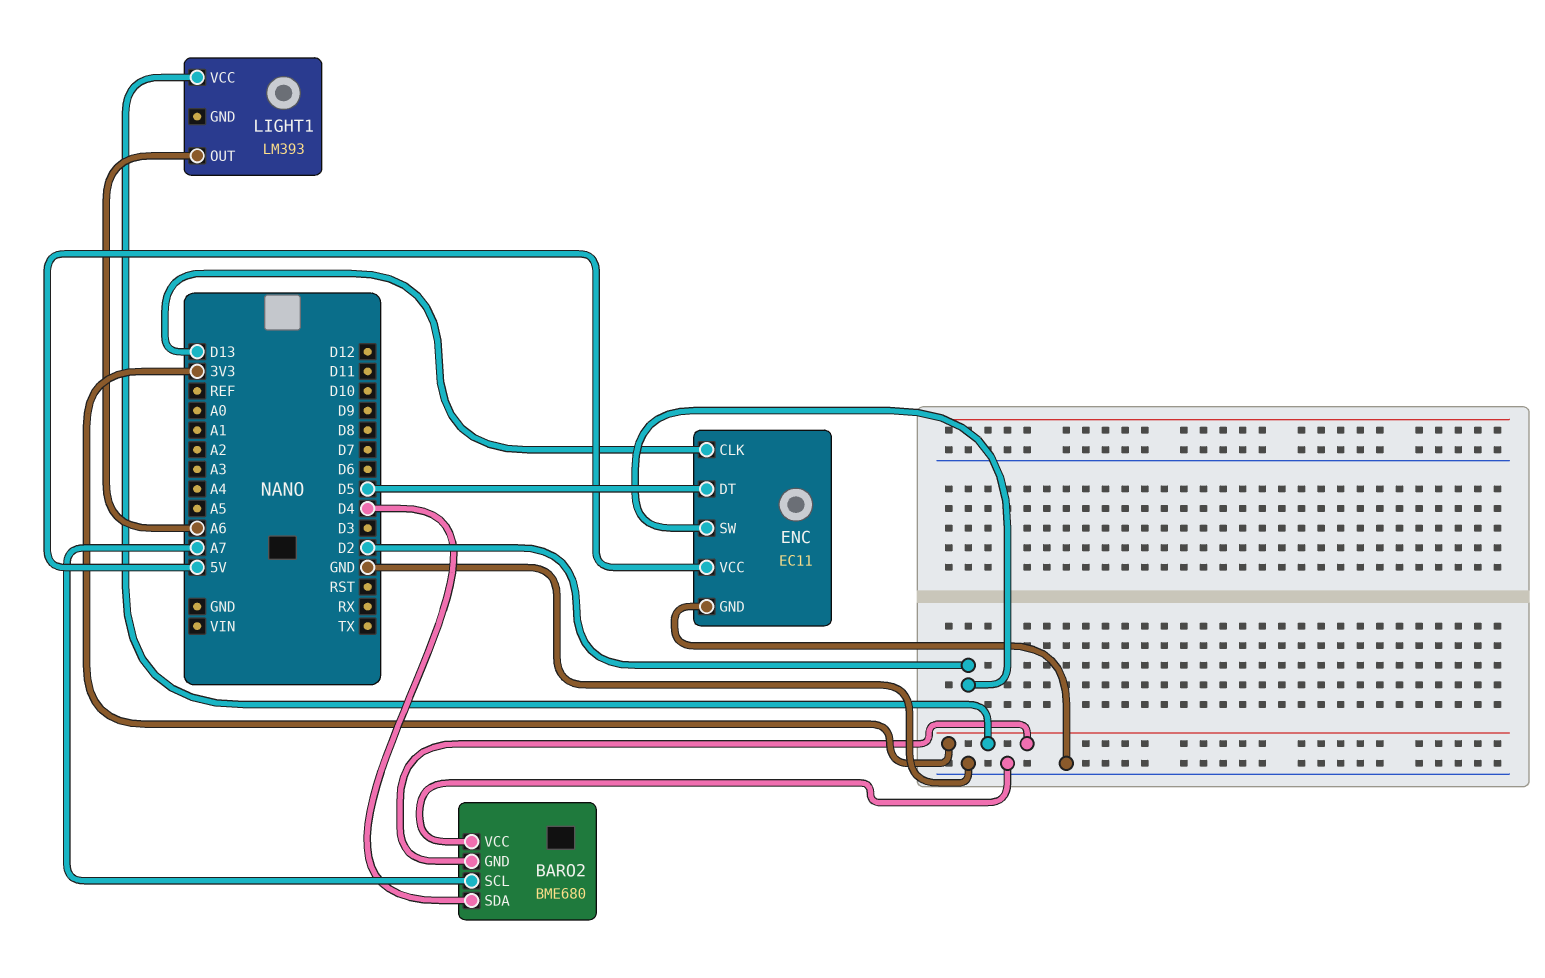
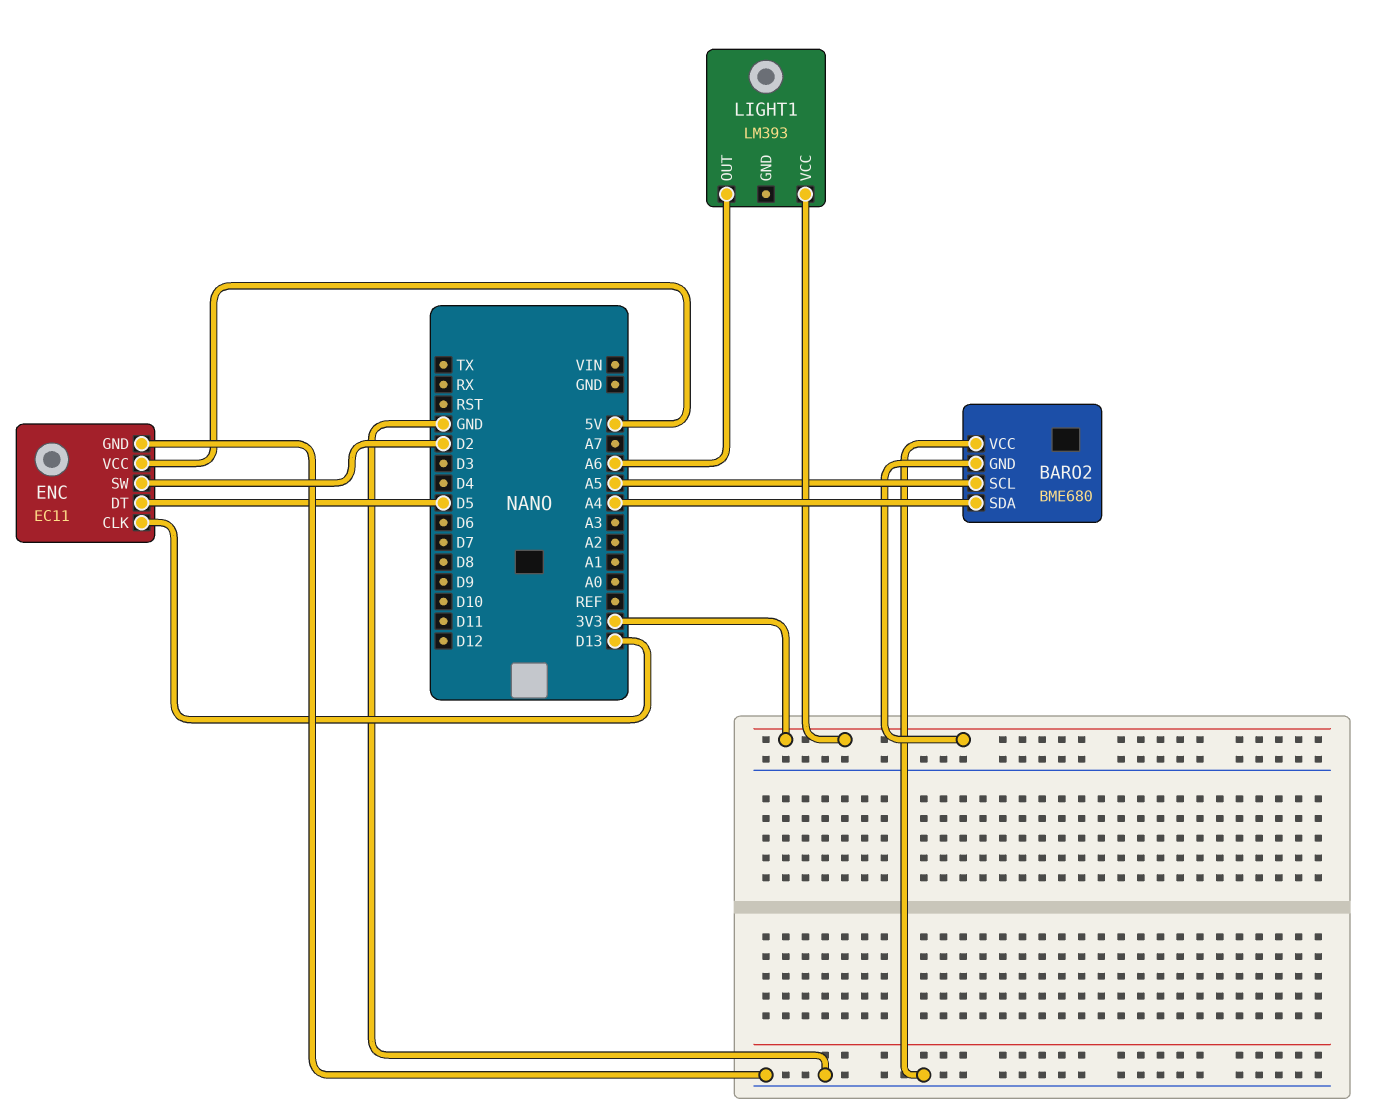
BARO2 pin SCL: A7 -> A5
BARO2 pin SDA: D4 -> A4

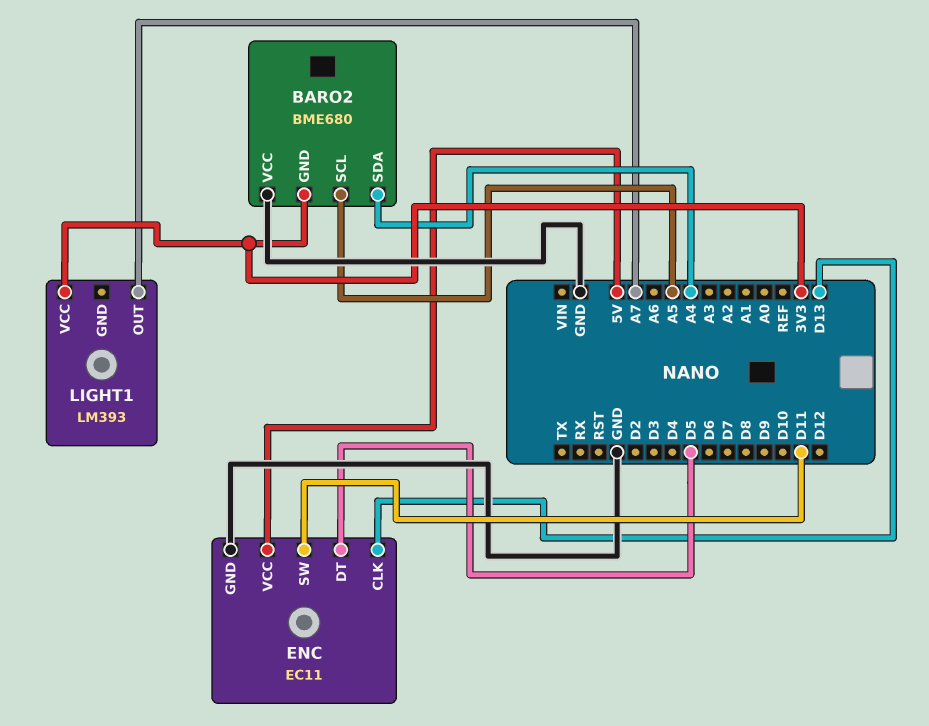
ENC pin SW: D2 -> D11
LIGHT1 pin OUT: A6 -> A7

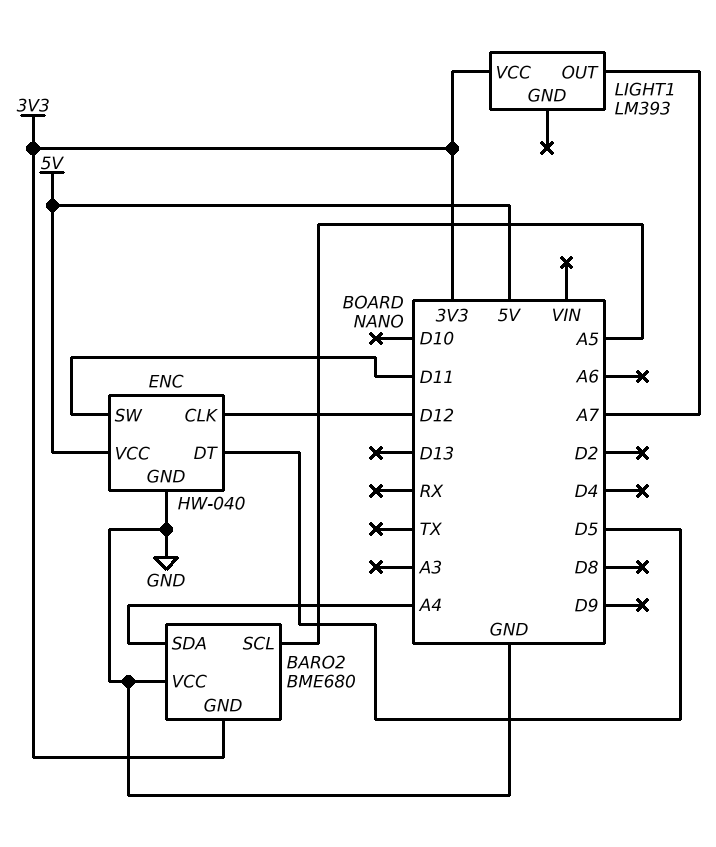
ENC: EC11 -> HW-040
ENC pin CLK: D13 -> D12

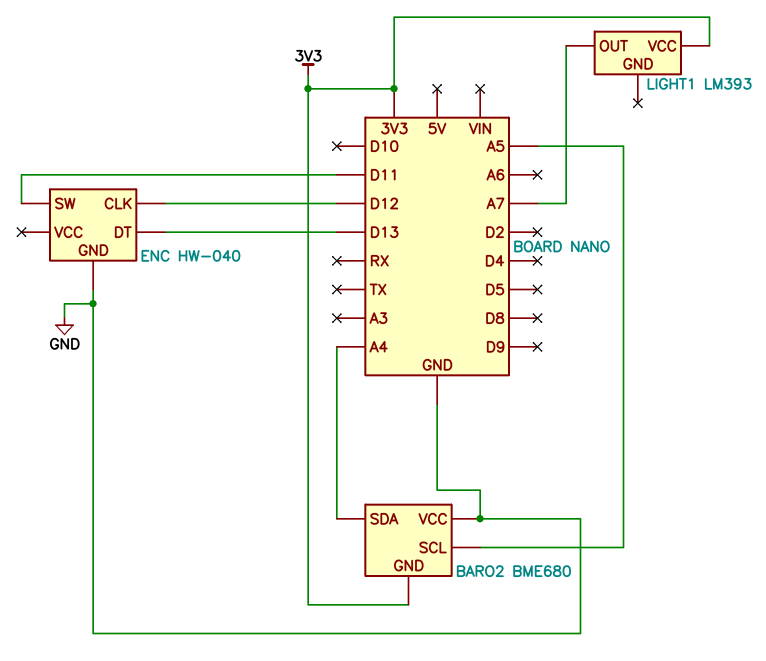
ENC pin DT: D5 -> D13
ENC pin VCC: 5V -> none

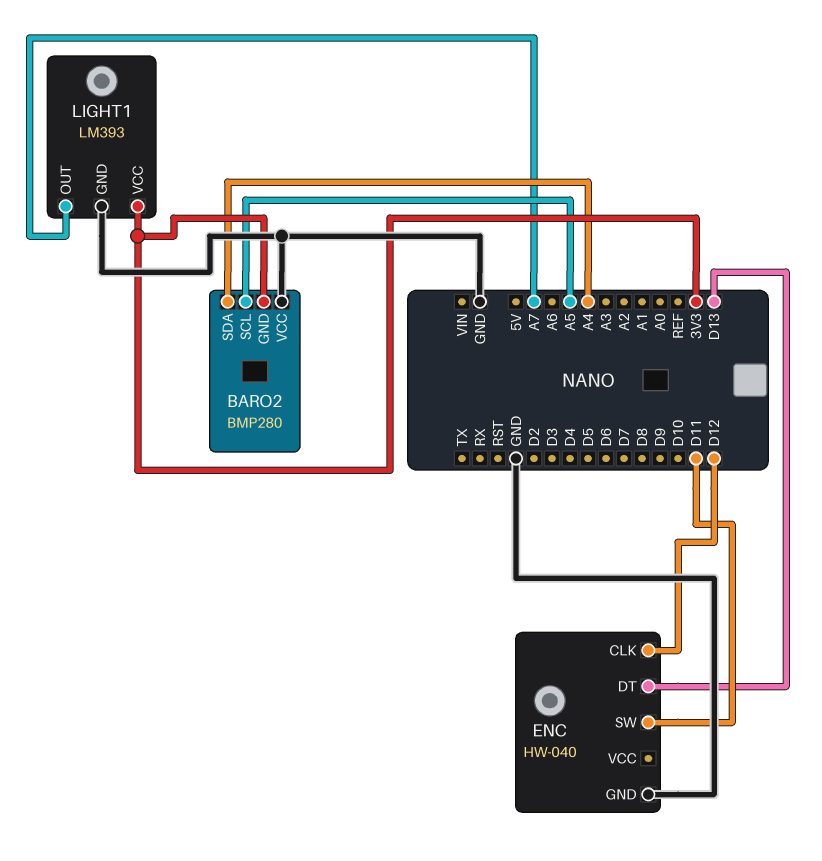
BARO2: BME680 -> BMP280
LIGHT1 pin GND: none -> GND

